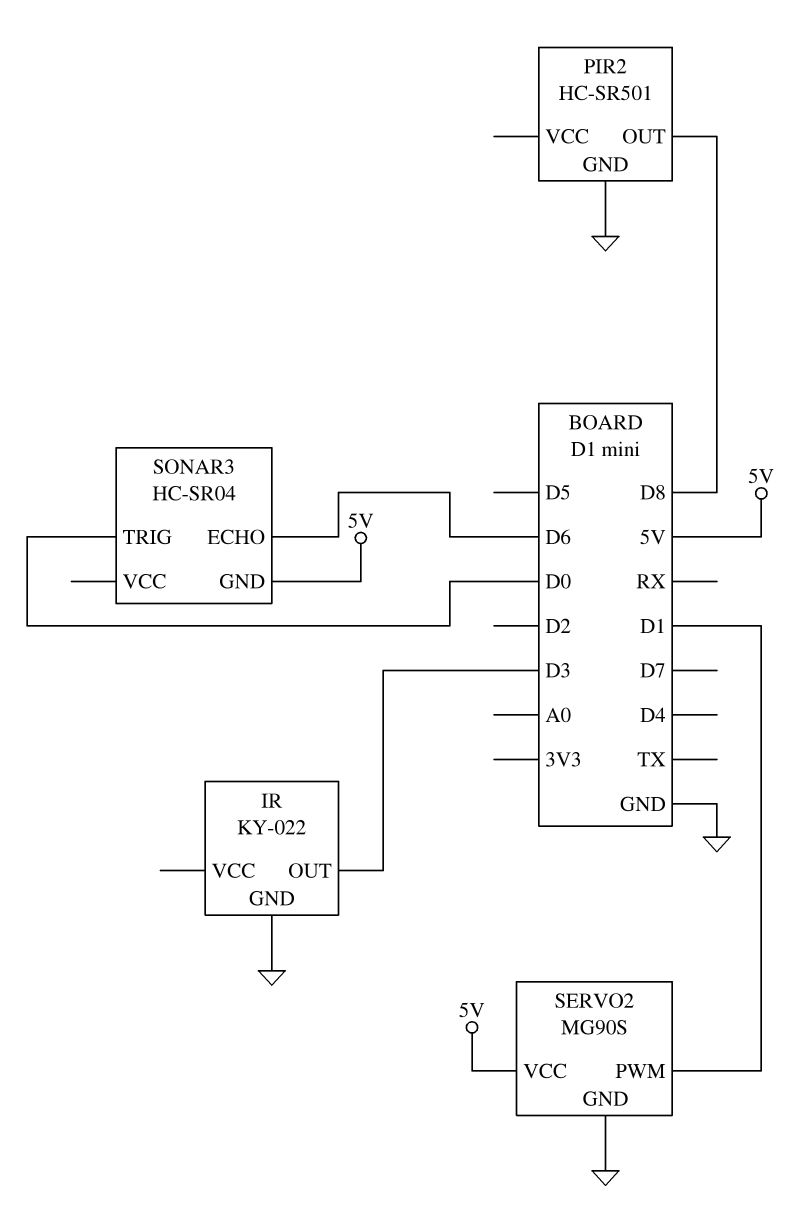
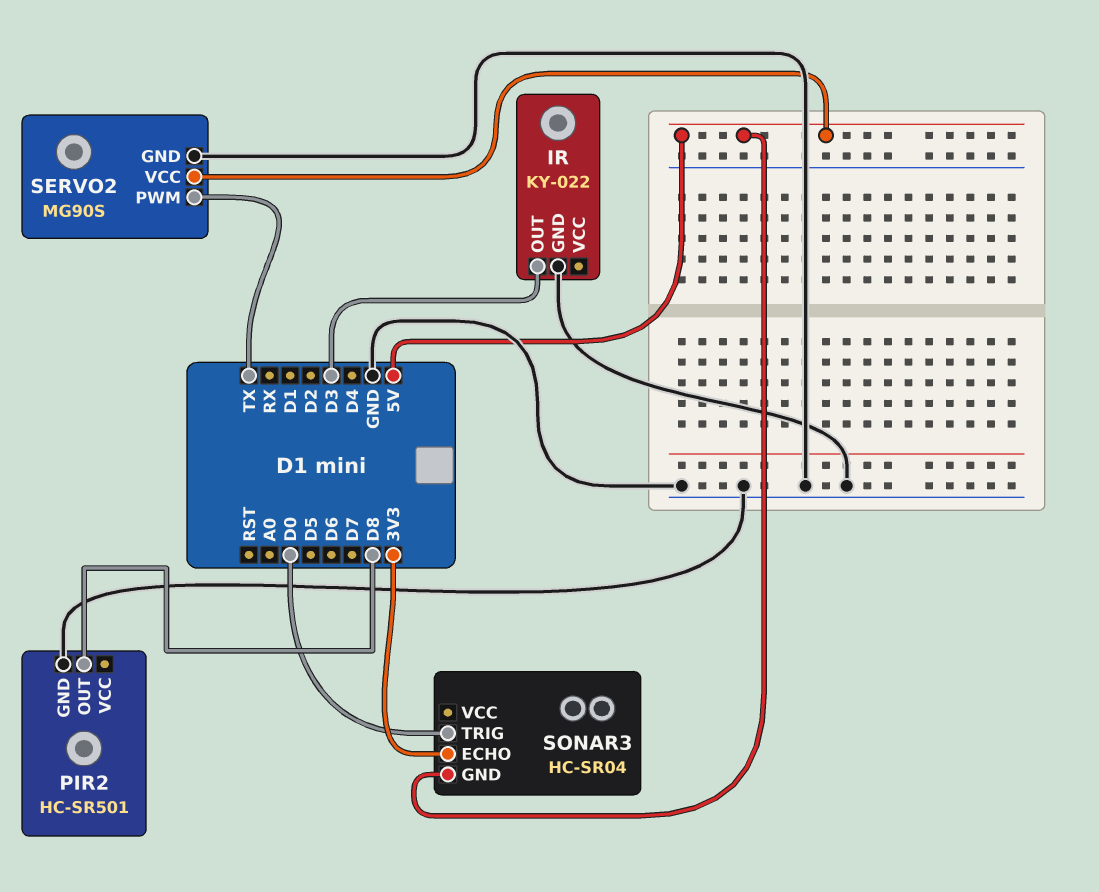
SERVO2 pin PWM: D1 -> TX
SONAR3 pin ECHO: D6 -> 3V3

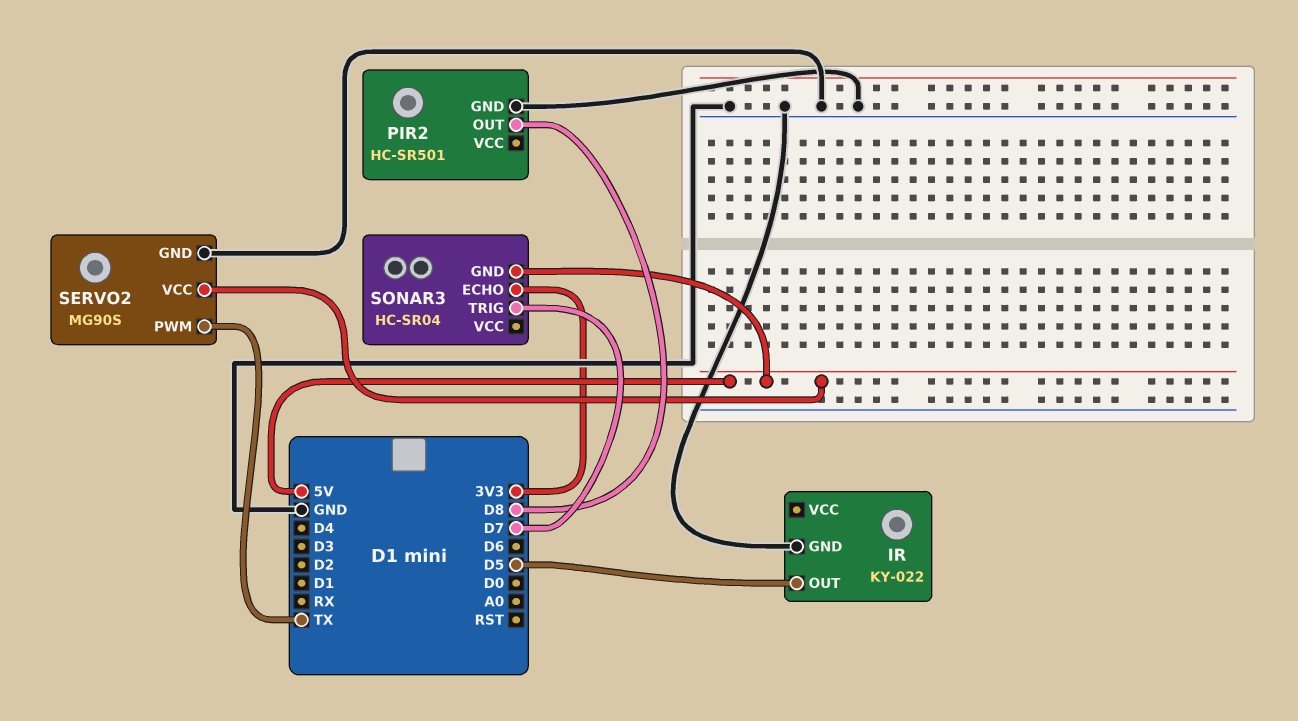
IR pin OUT: D3 -> D5
SONAR3 pin TRIG: D0 -> D7

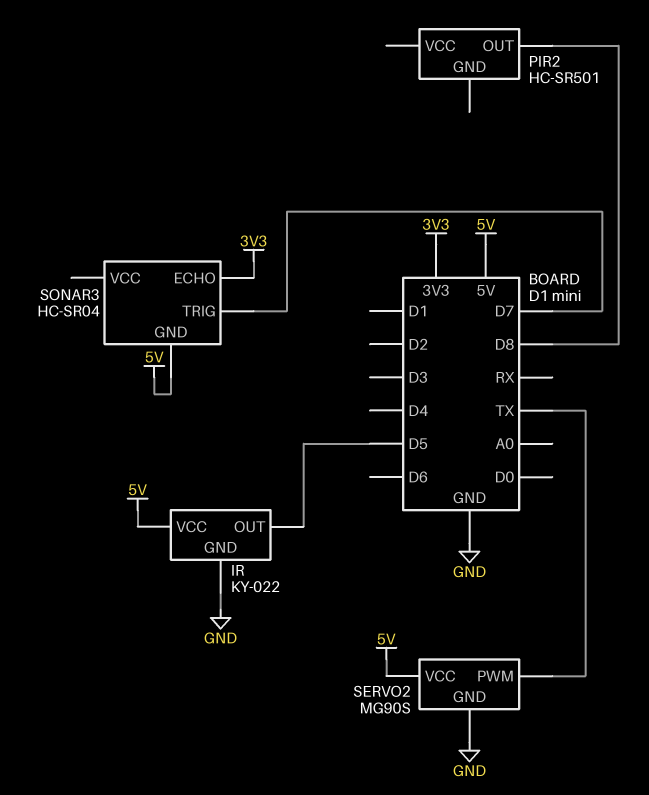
IR pin VCC: none -> 5V
PIR2 pin GND: GND -> none

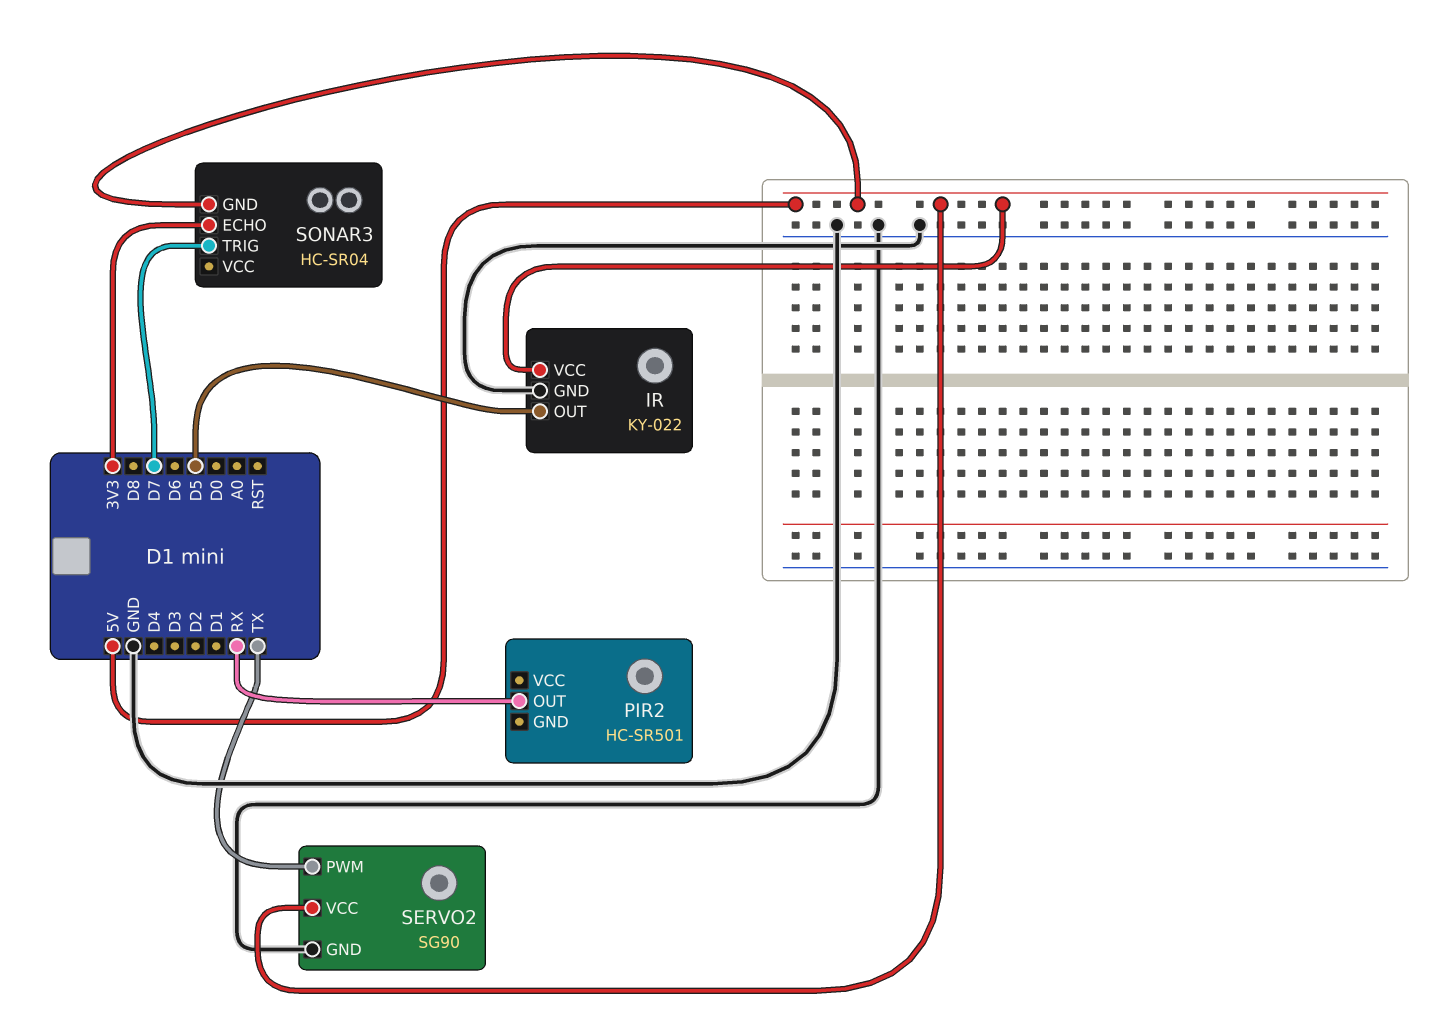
PIR2 pin OUT: D8 -> RX
SERVO2: MG90S -> SG90

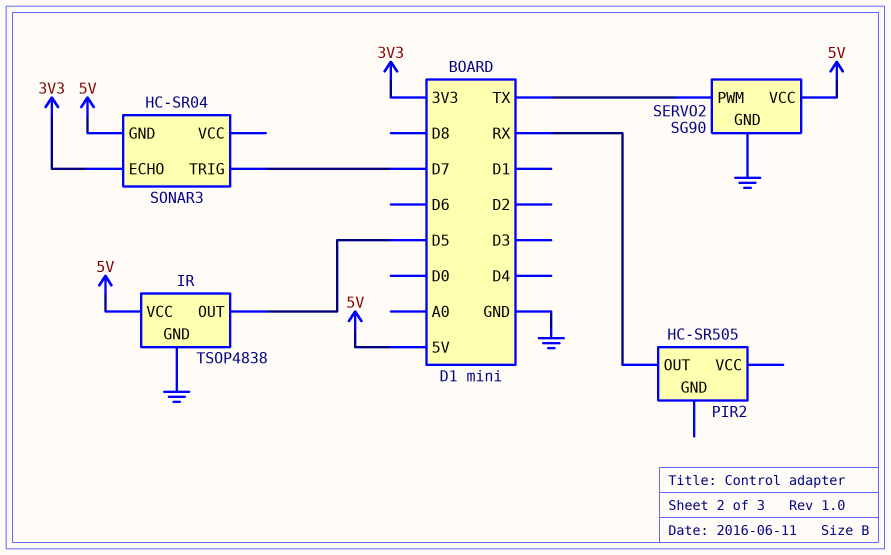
IR: KY-022 -> TSOP4838
PIR2: HC-SR501 -> HC-SR505

